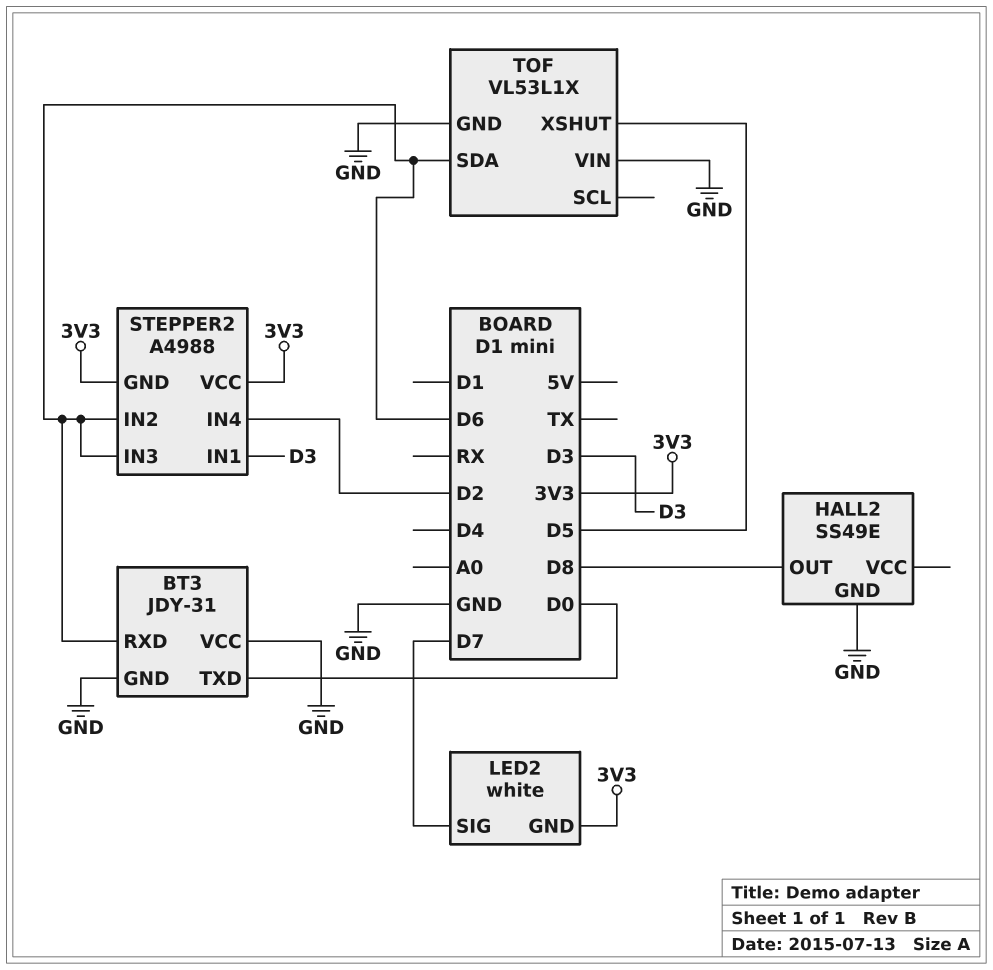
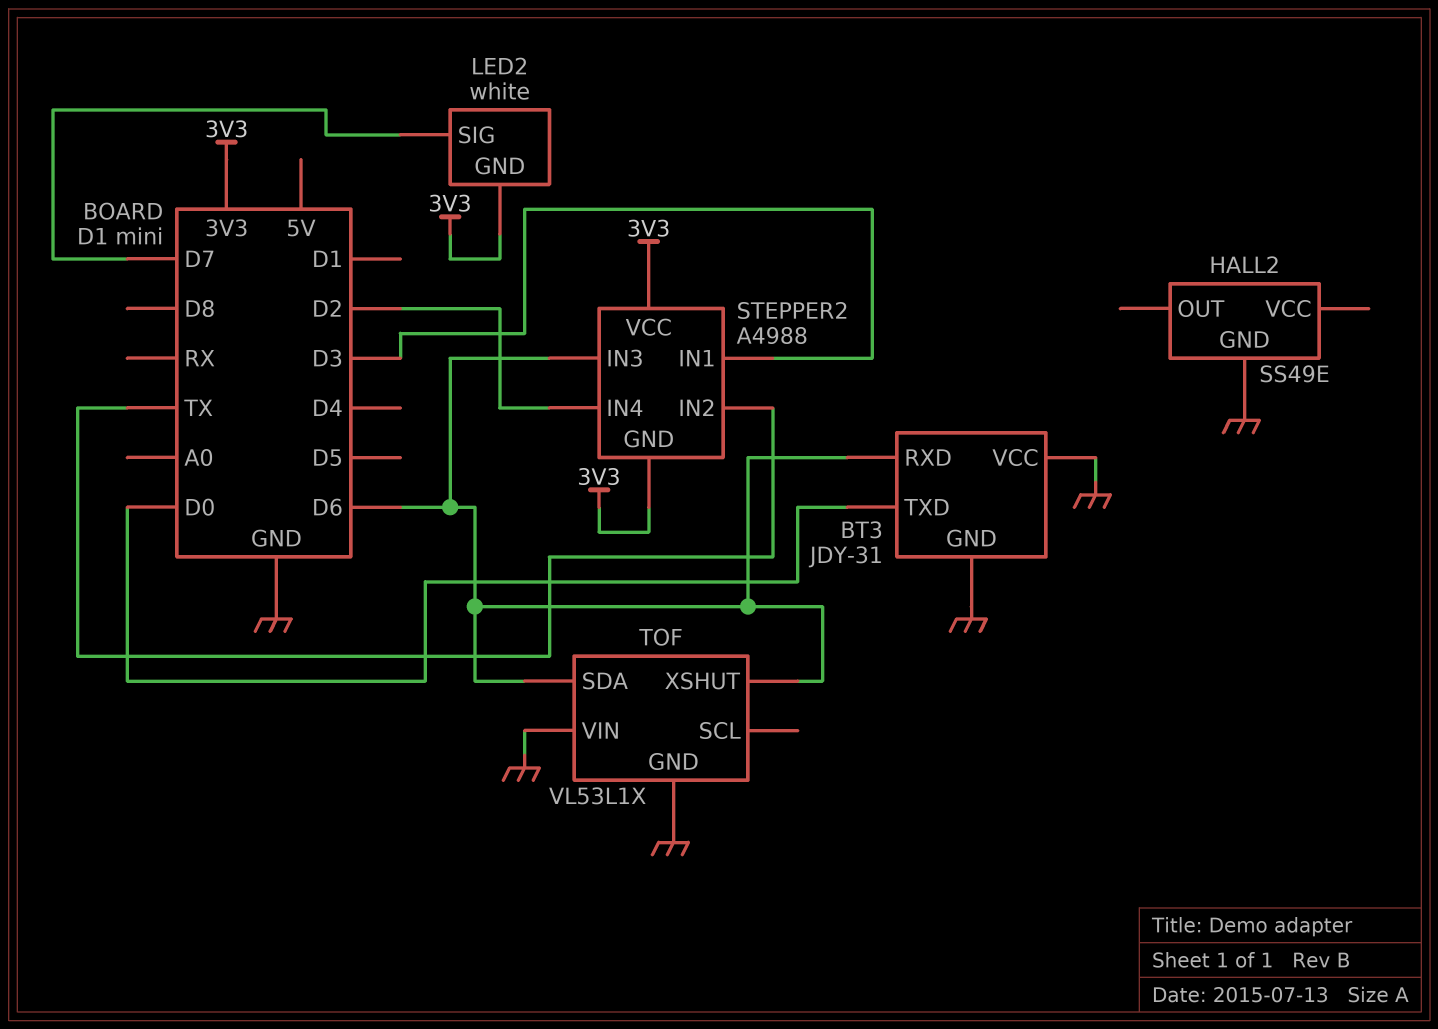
HALL2 pin OUT: D8 -> none
STEPPER2 pin IN2: D6 -> TX
TOF pin XSHUT: D5 -> D6

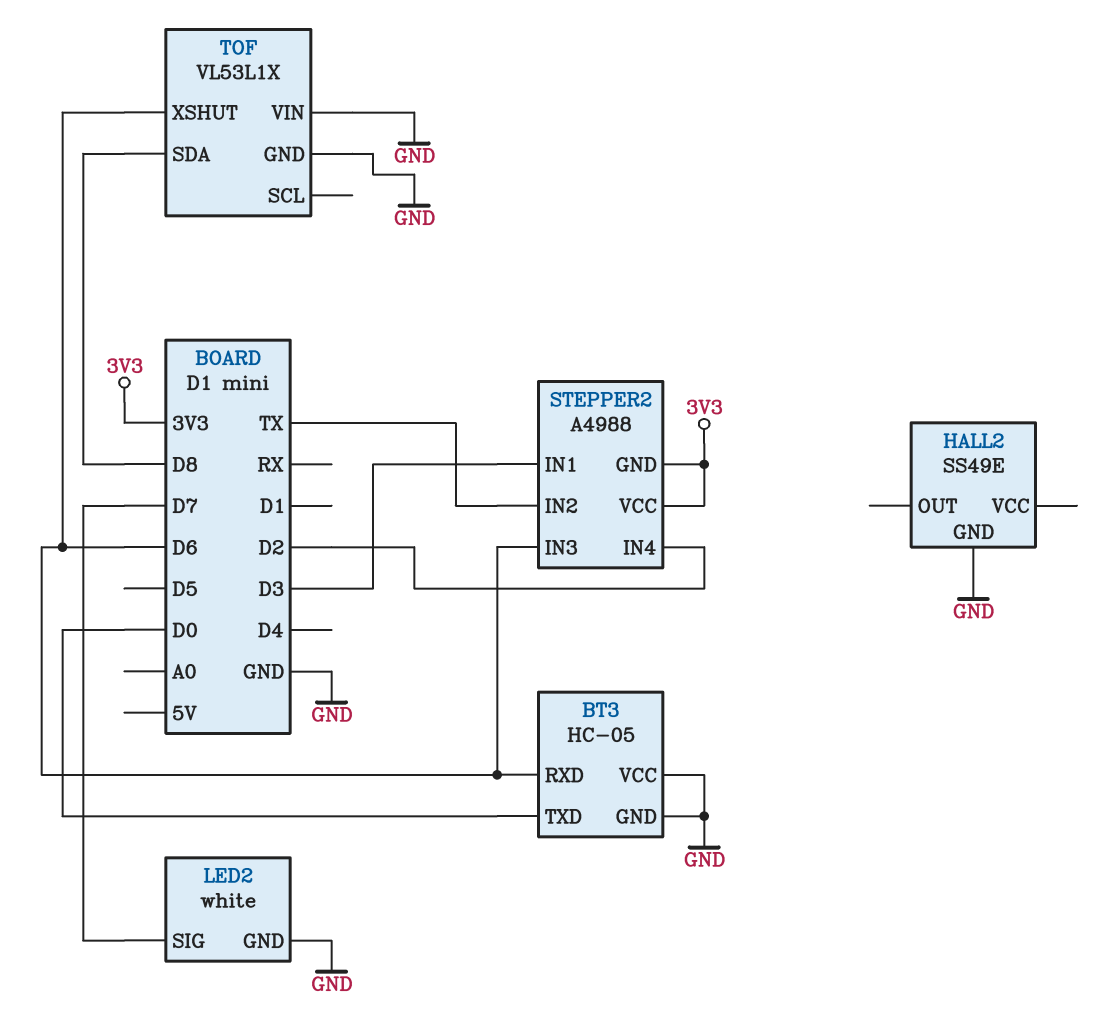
BT3: JDY-31 -> HC-05
LED2 pin GND: 3V3 -> GND
TOF pin SDA: D6 -> D8

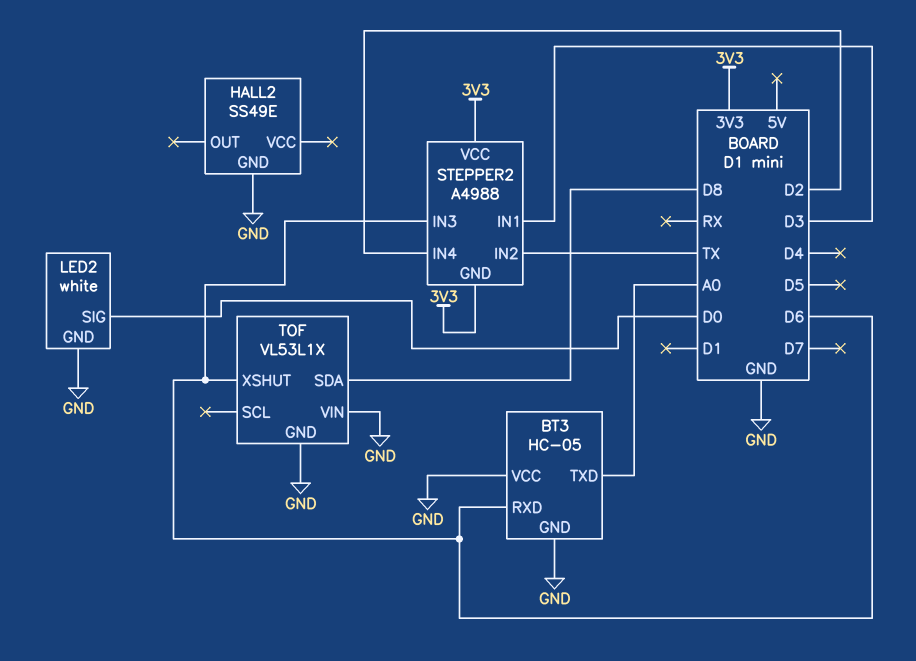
BT3 pin TXD: D0 -> A0
LED2 pin SIG: D7 -> D0

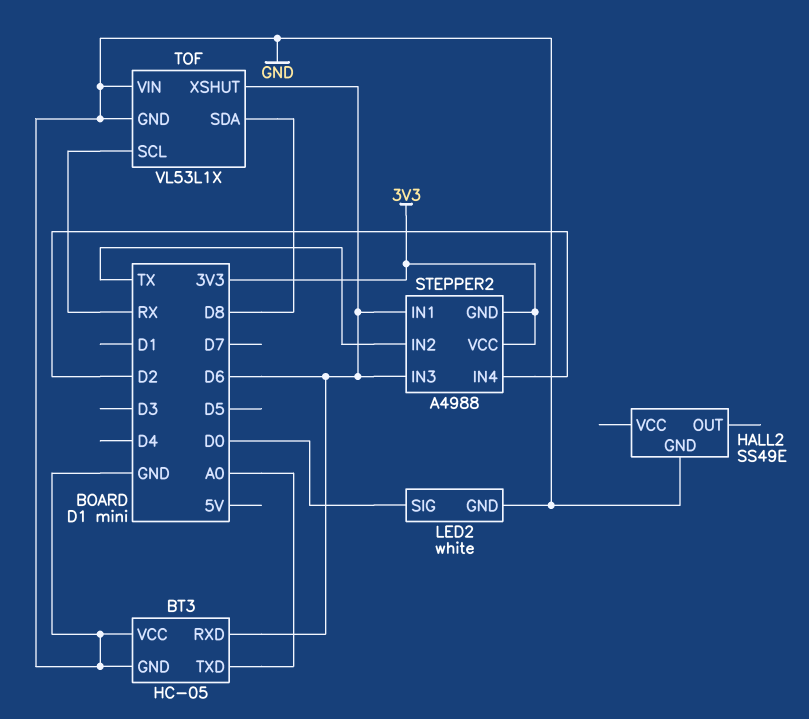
STEPPER2 pin IN1: D3 -> D6
TOF pin SCL: none -> RX

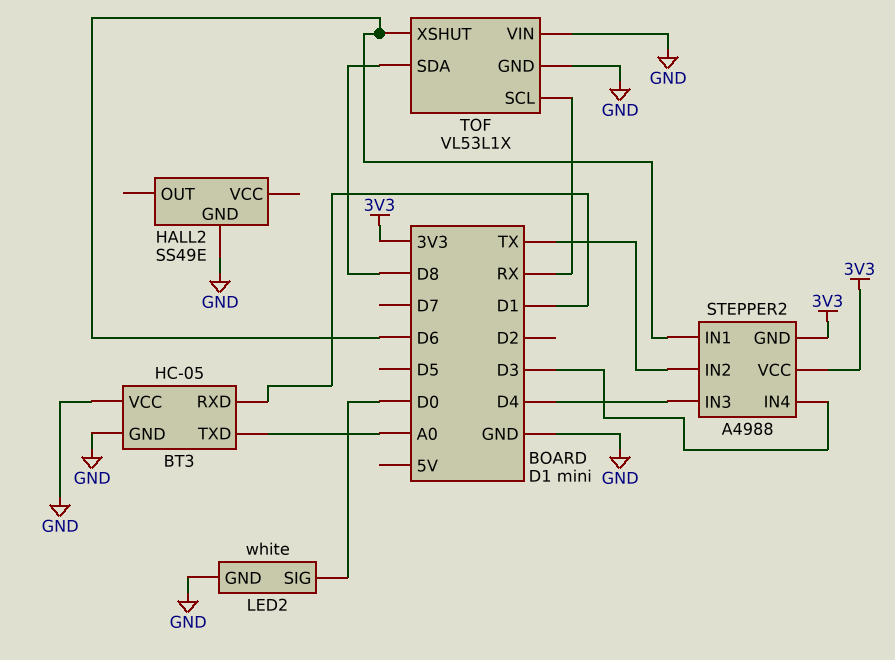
BT3 pin RXD: D6 -> D1
STEPPER2 pin IN3: D6 -> D4
STEPPER2 pin IN4: D2 -> D3

